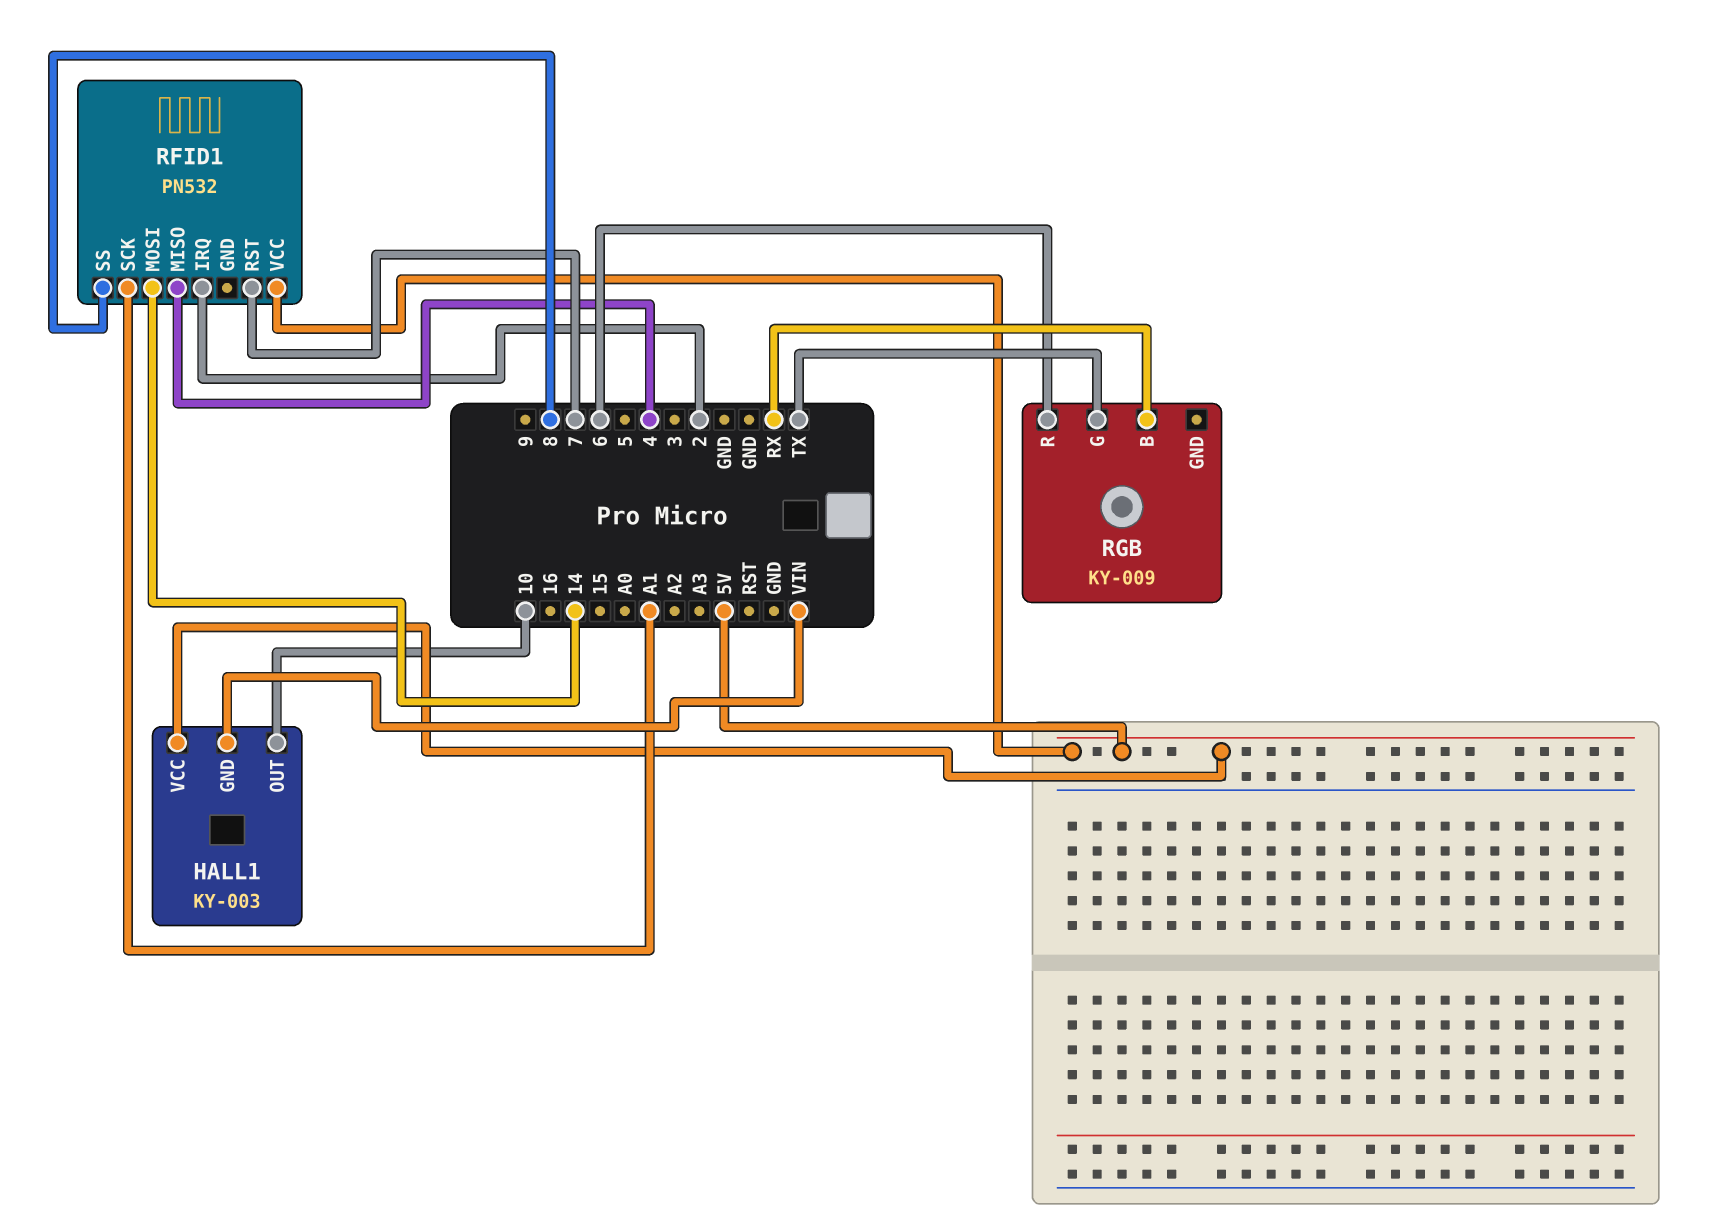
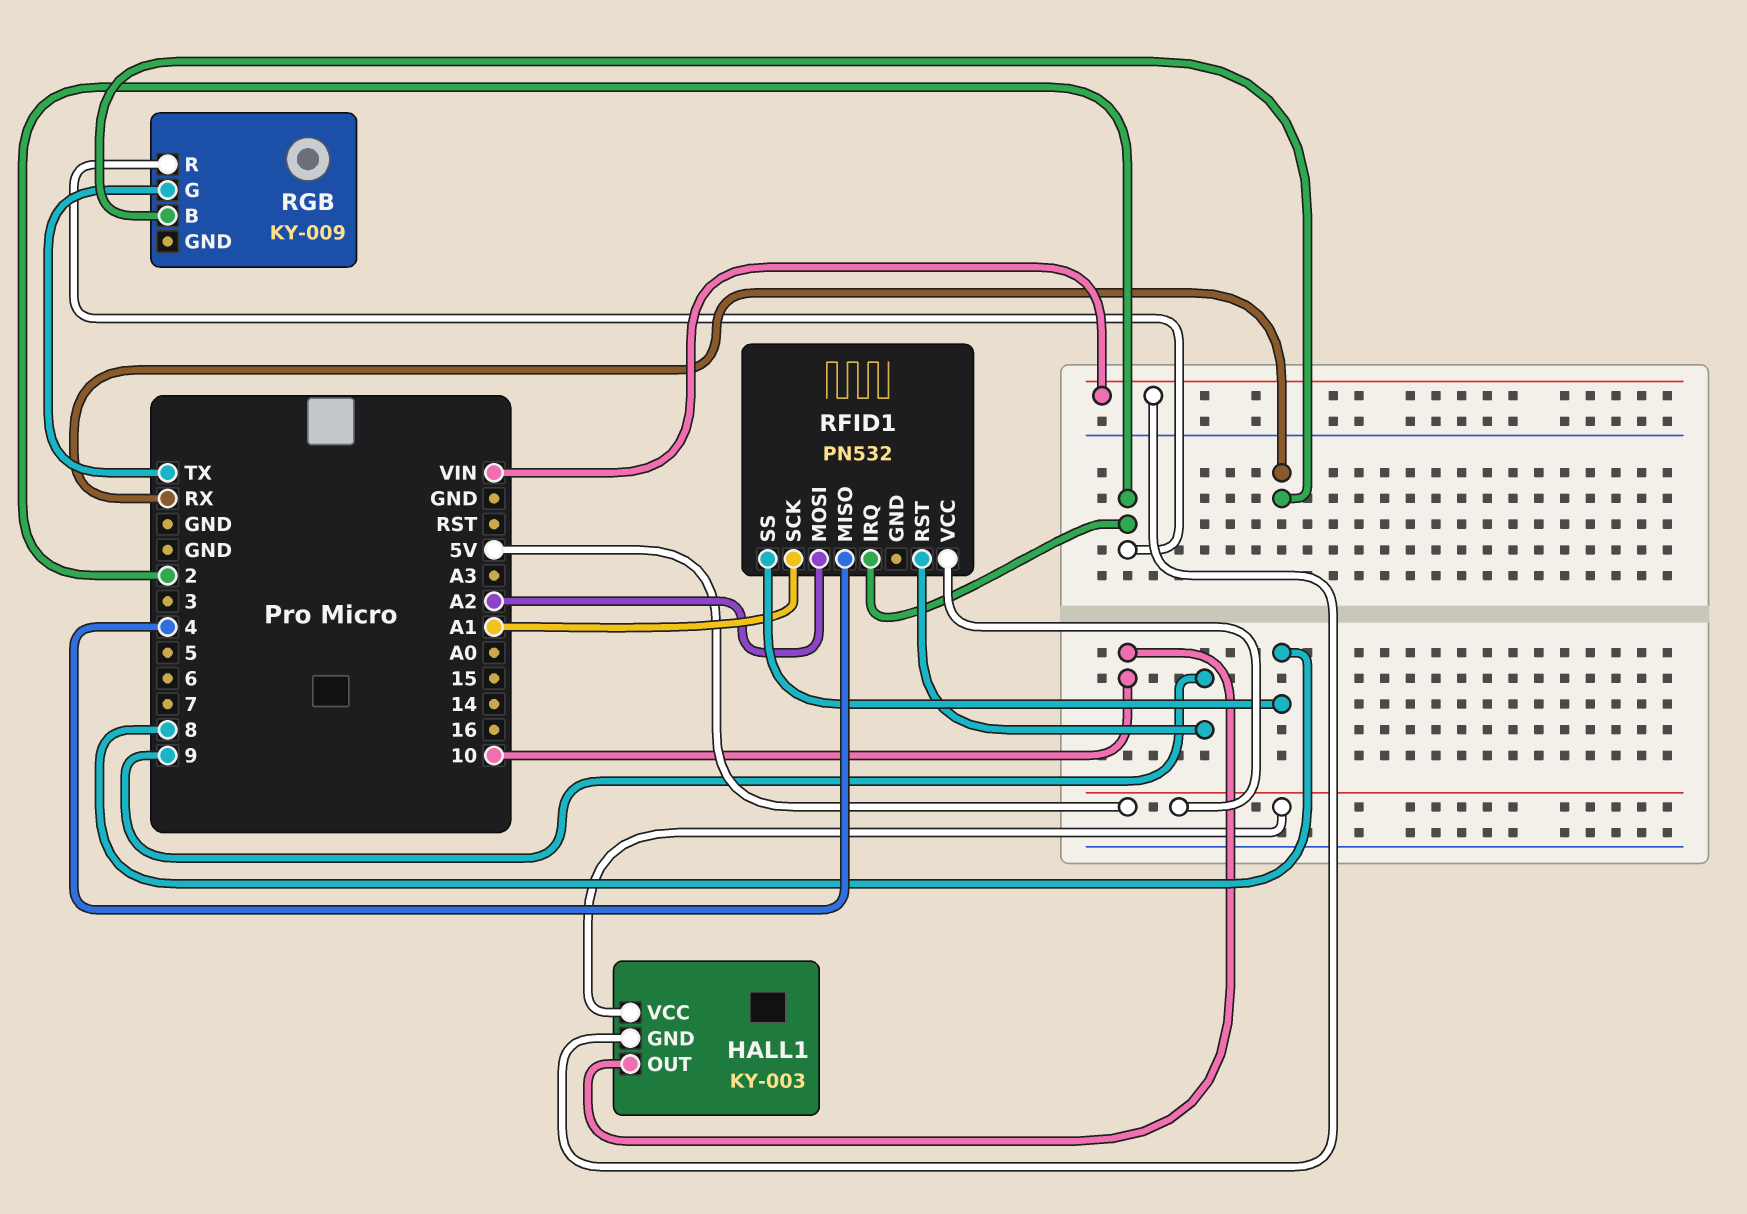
RFID1 pin MOSI: 14 -> A2
RFID1 pin RST: 7 -> 9
RGB pin R: 6 -> 2

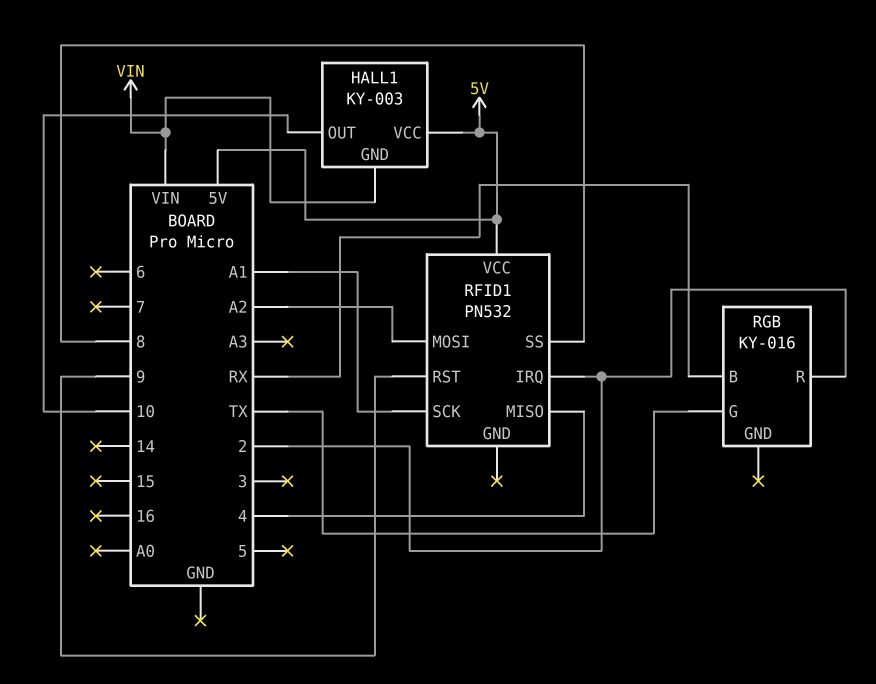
RGB: KY-009 -> KY-016

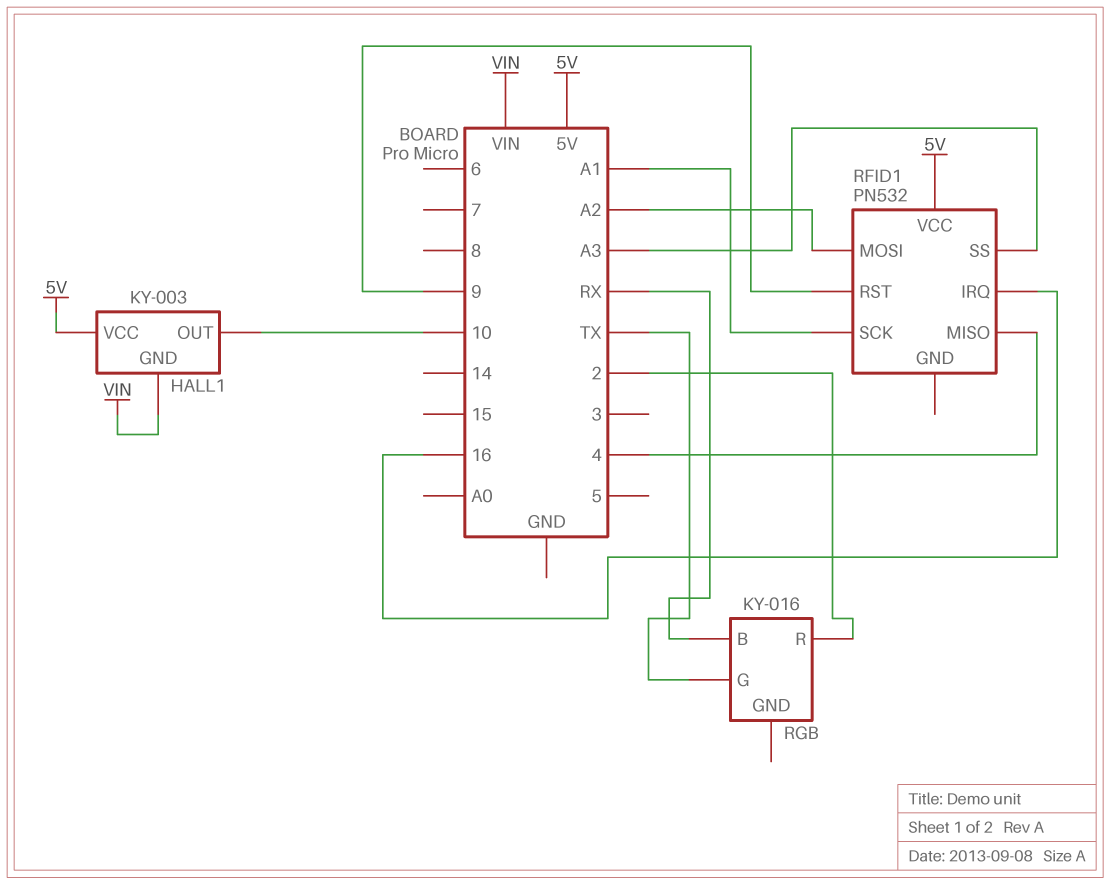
RFID1 pin IRQ: 2 -> 16
RFID1 pin SS: 8 -> A3

